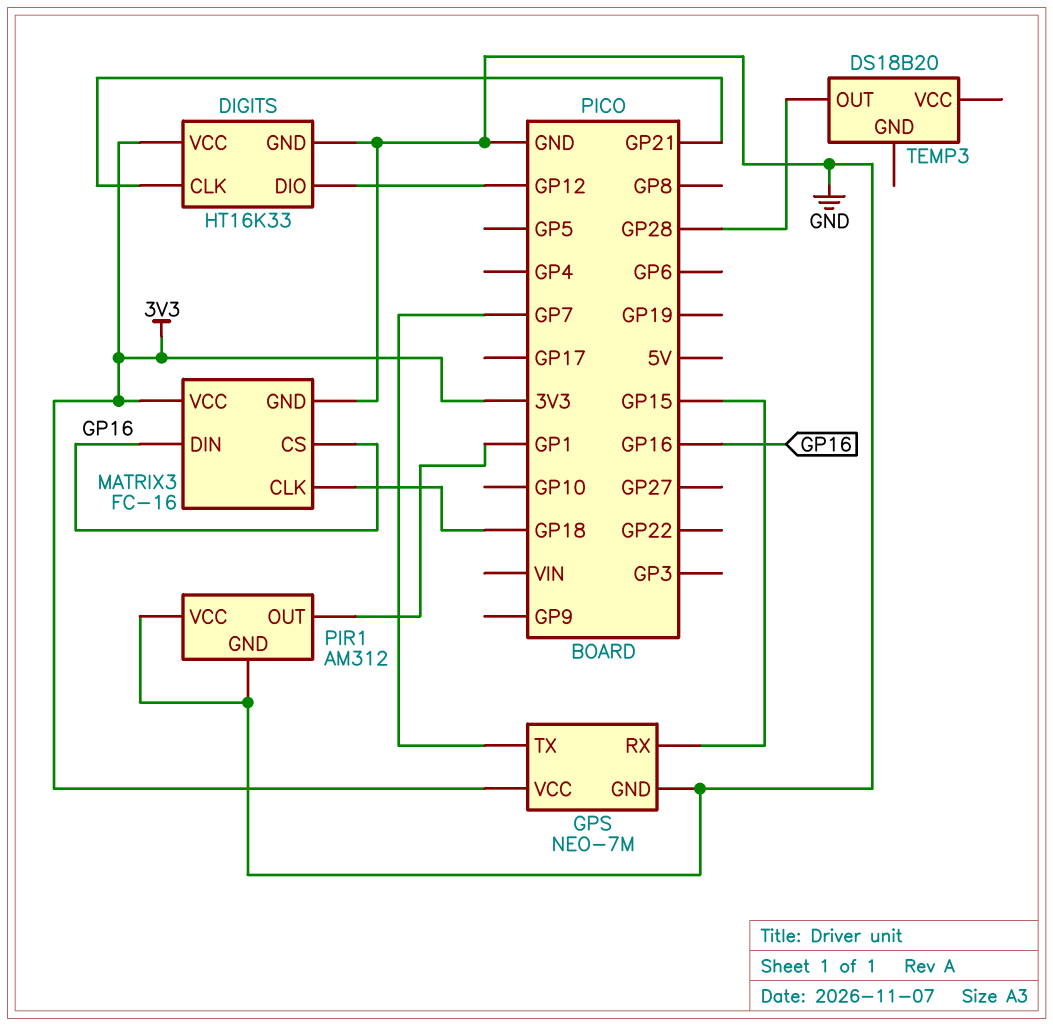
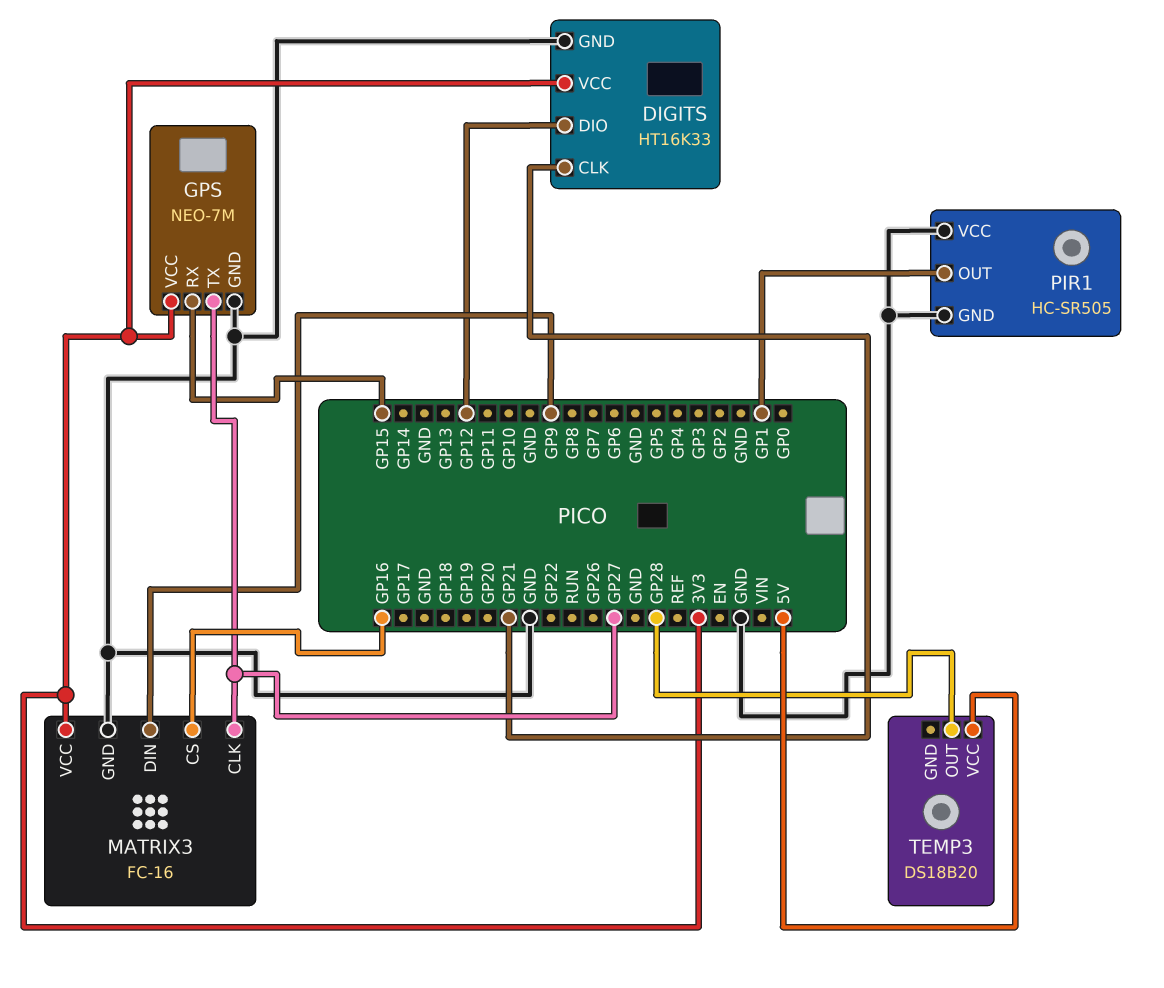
GPS pin TX: GP7 -> GP27
MATRIX3 pin CLK: GP18 -> GP27
MATRIX3 pin DIN: GP16 -> GP9
PIR1: AM312 -> HC-SR505
TEMP3 pin VCC: none -> 5V

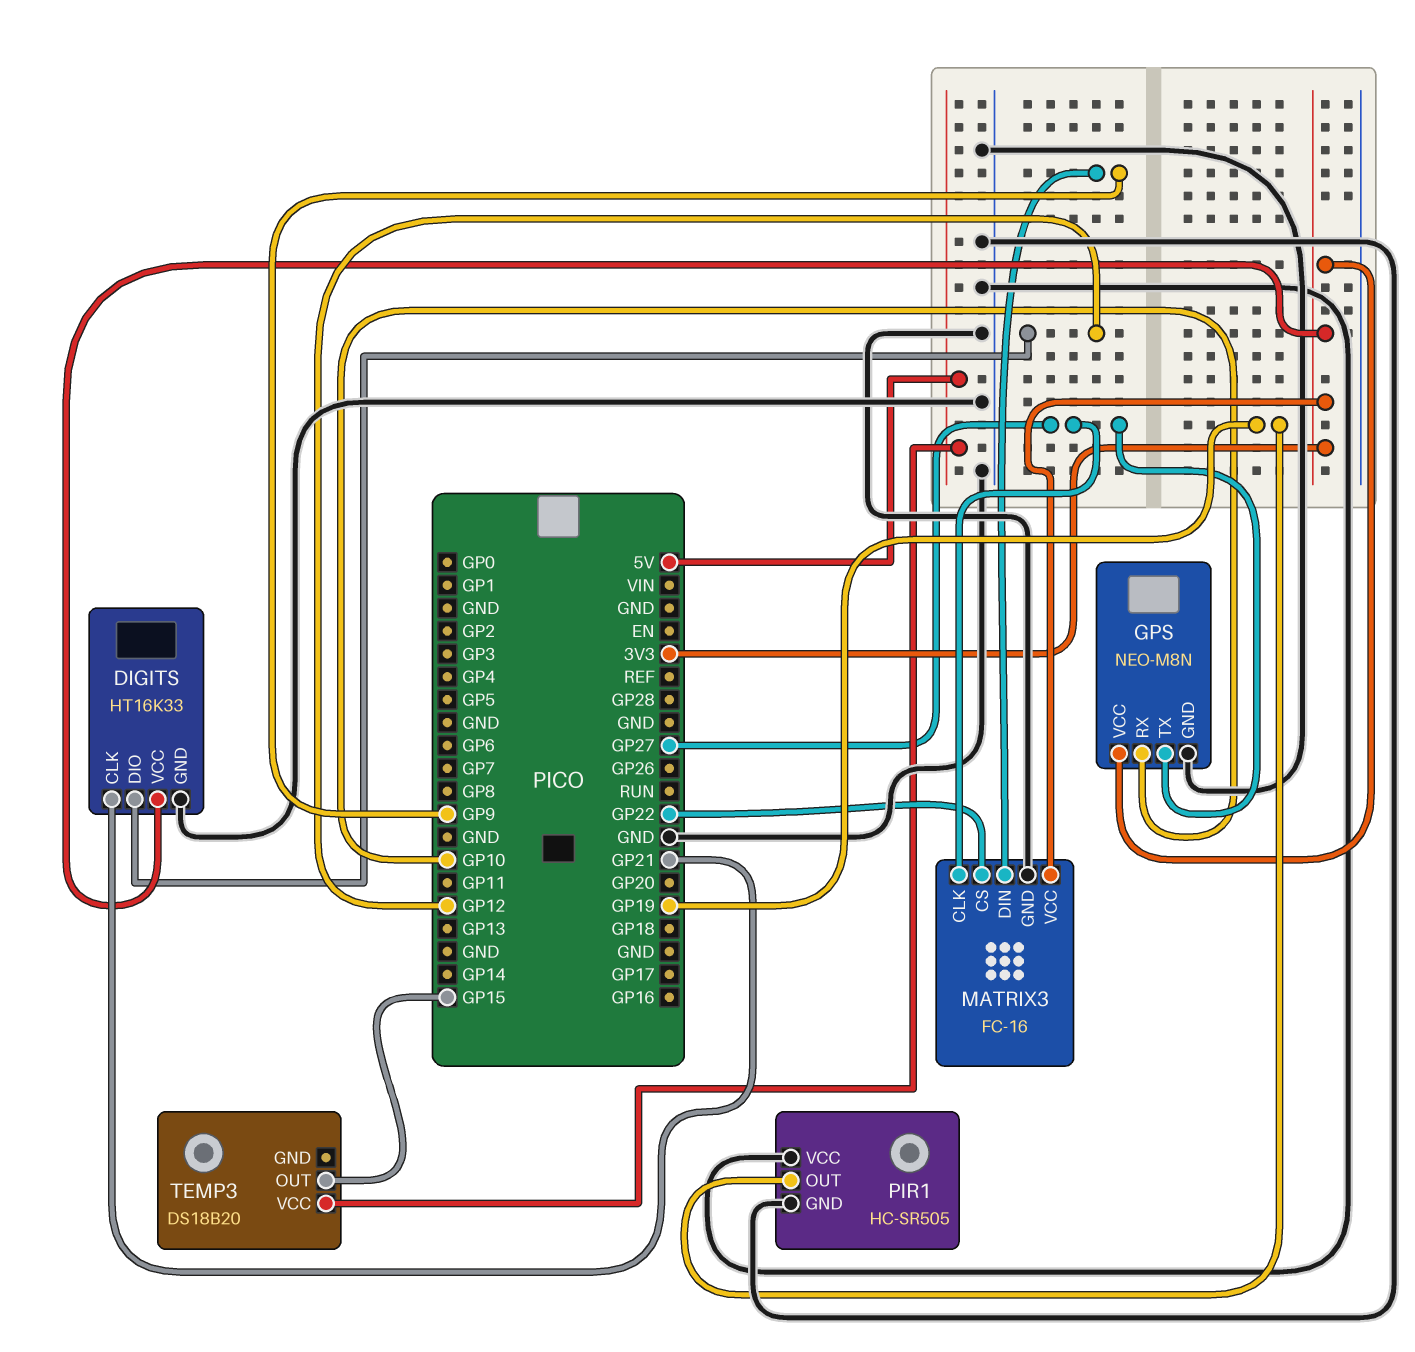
GPS: NEO-7M -> NEO-M8N
GPS pin RX: GP15 -> GP10
MATRIX3 pin CS: GP16 -> GP22
PIR1 pin OUT: GP1 -> GP19
TEMP3 pin OUT: GP28 -> GP15

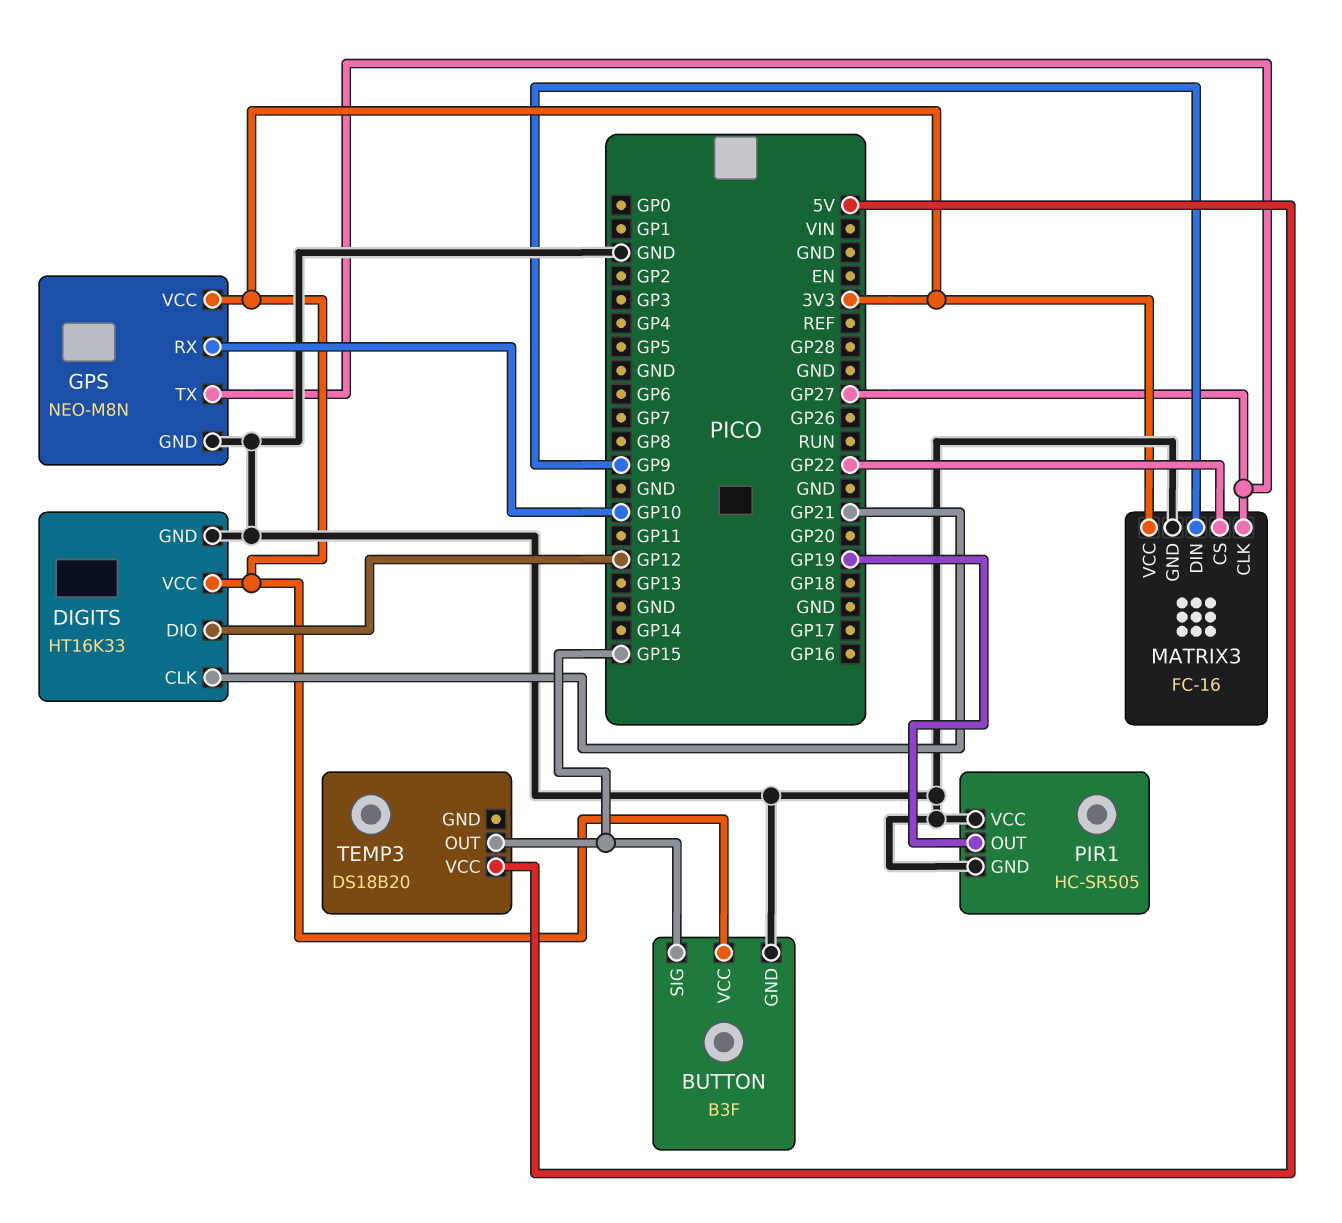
BUTTON: none -> B3F
BUTTON pin GND: none -> GND
BUTTON pin SIG: none -> GP15
BUTTON pin VCC: none -> 3V3

